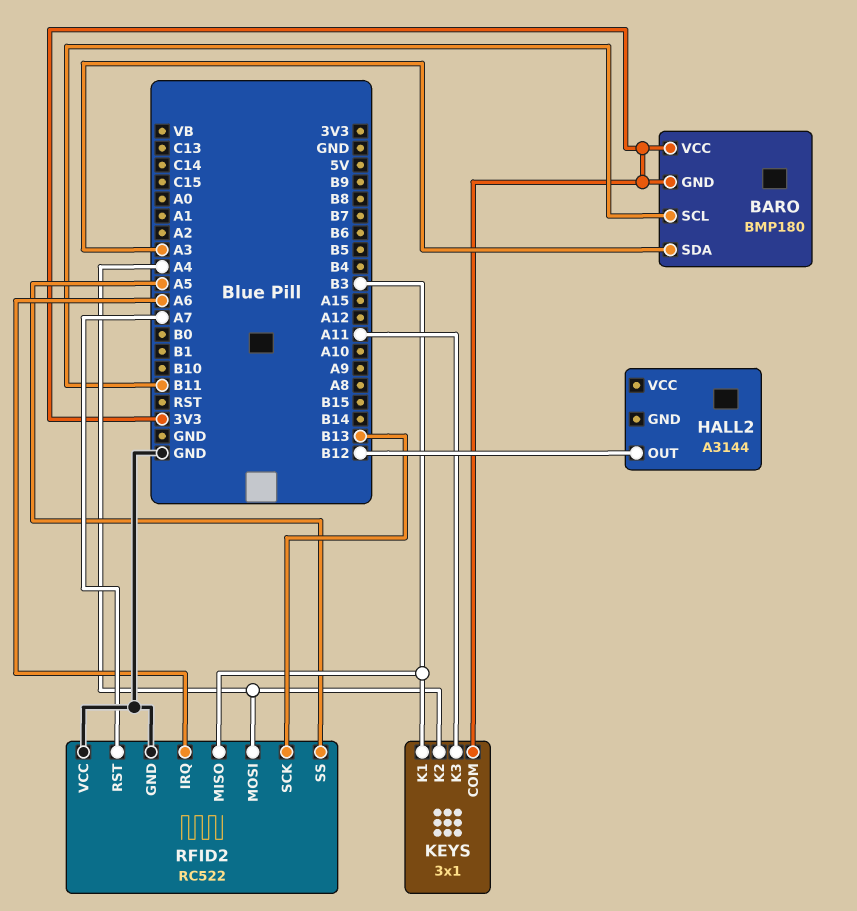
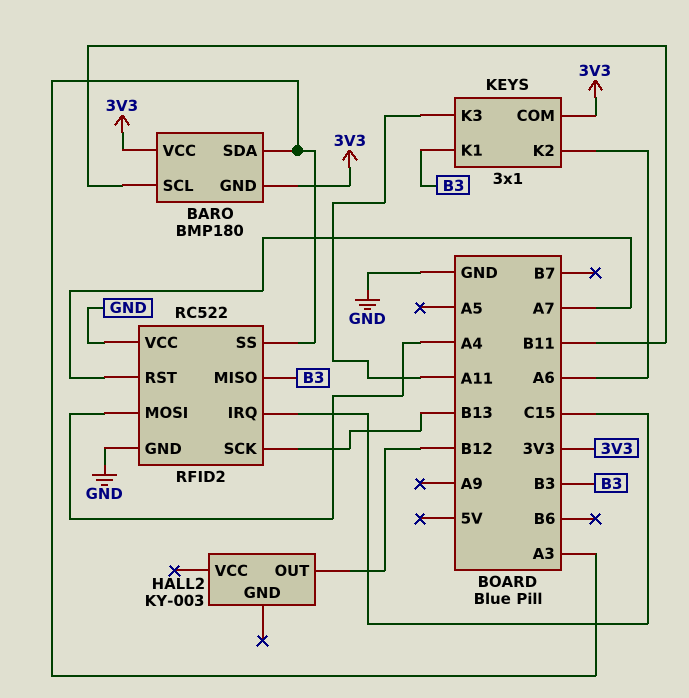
HALL2: A3144 -> KY-003
KEYS pin K2: A4 -> A6
RFID2 pin IRQ: A6 -> C15
RFID2 pin SS: A5 -> A3

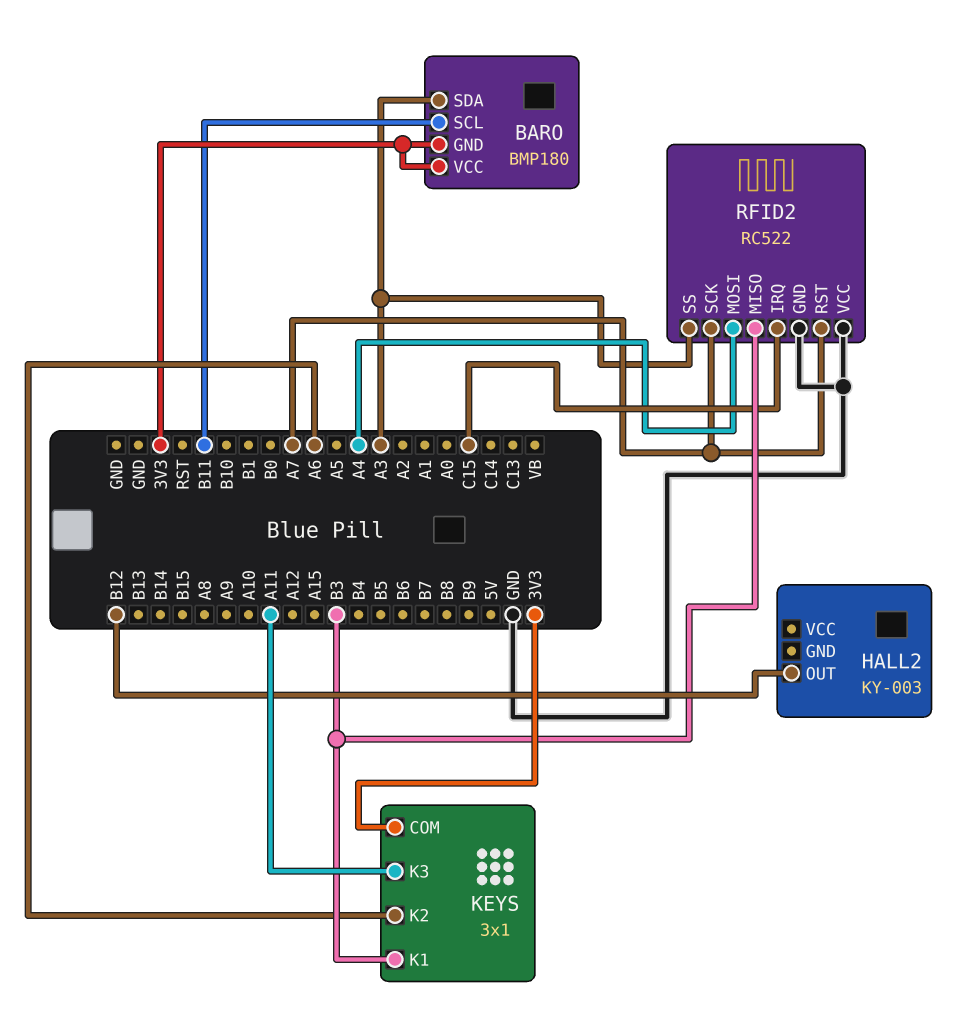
RFID2 pin SCK: B13 -> A7

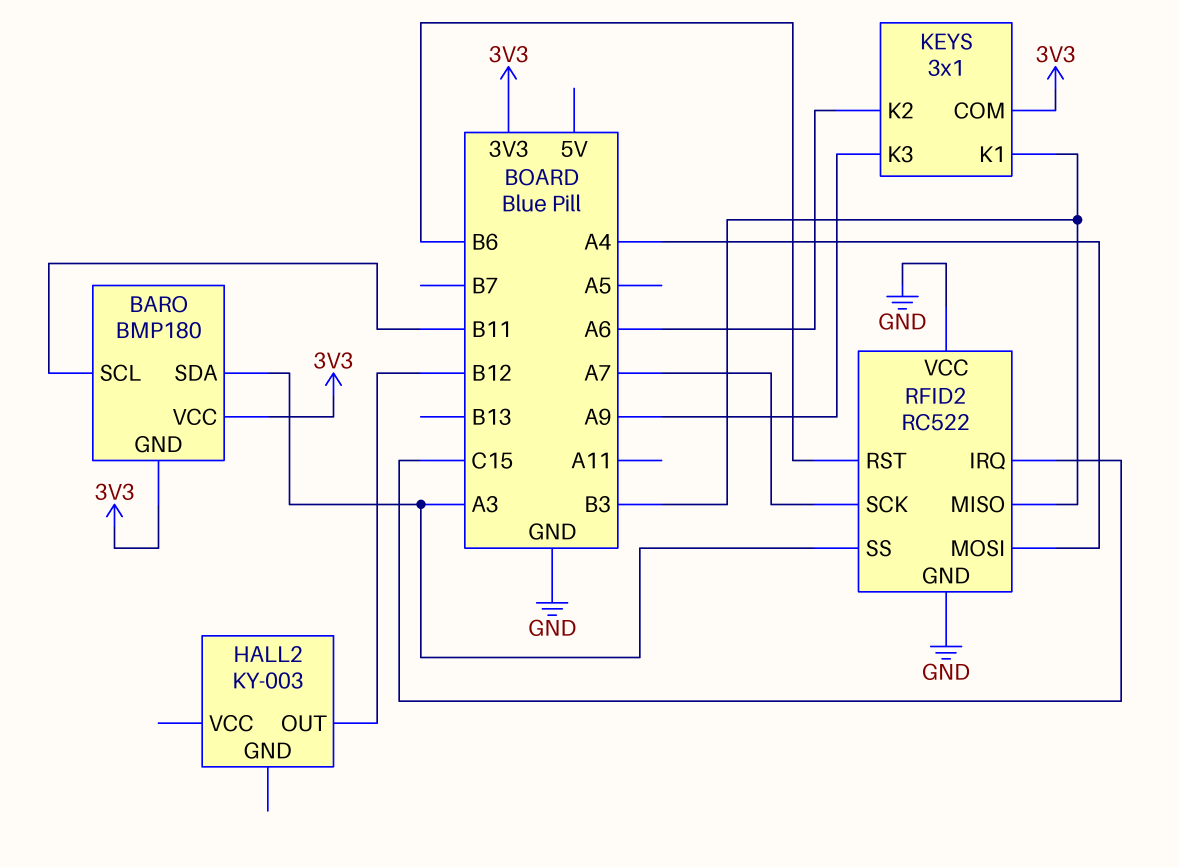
KEYS pin K3: A11 -> A9
RFID2 pin RST: A7 -> B6

